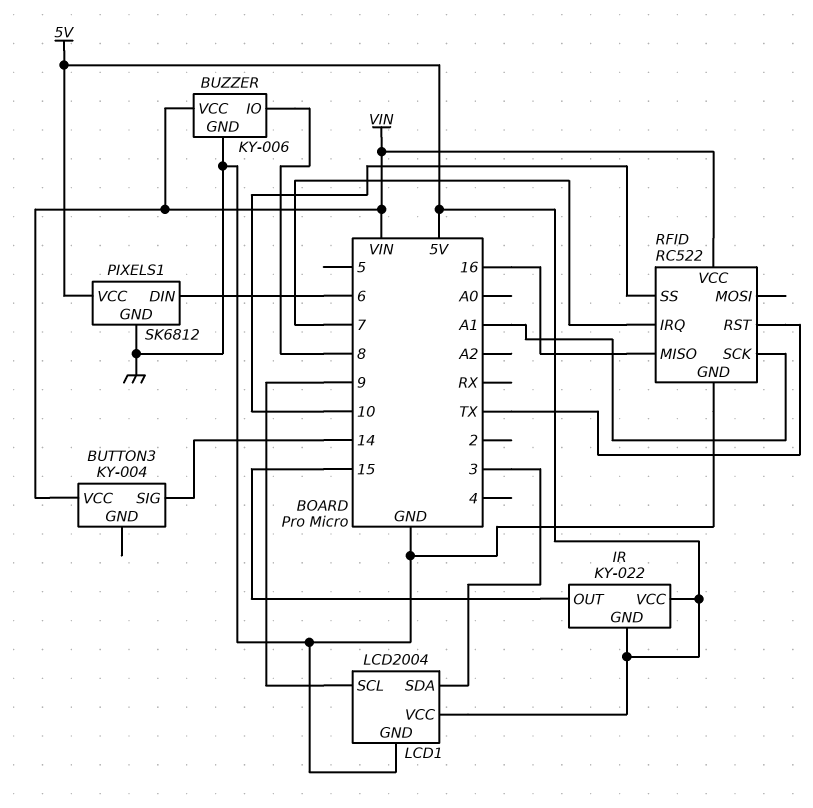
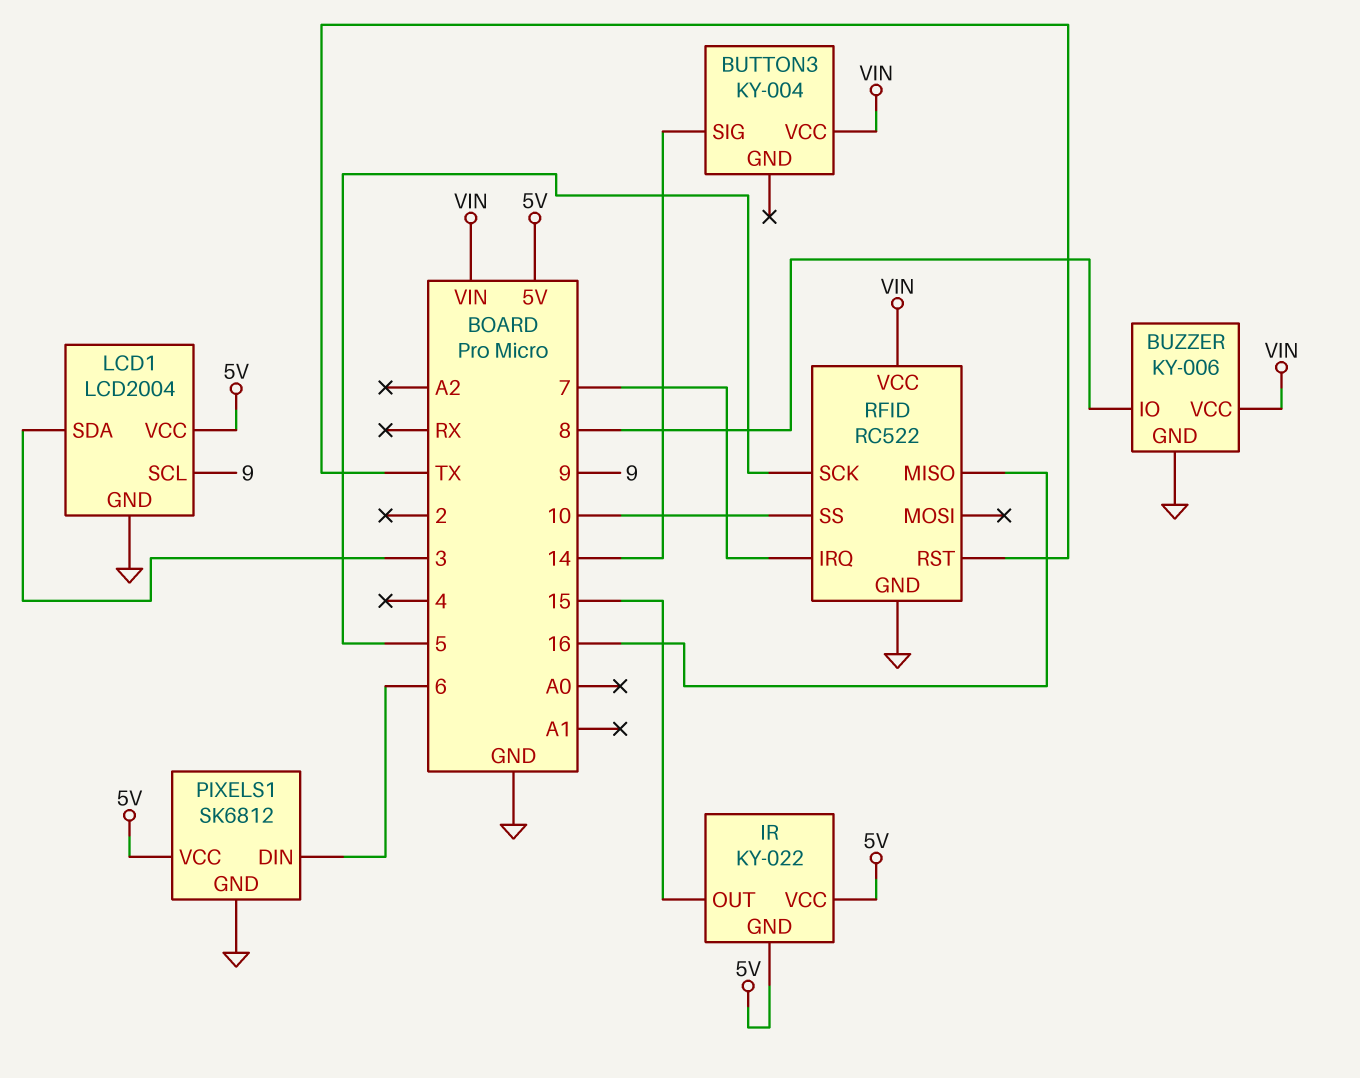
RFID pin SCK: A1 -> 5

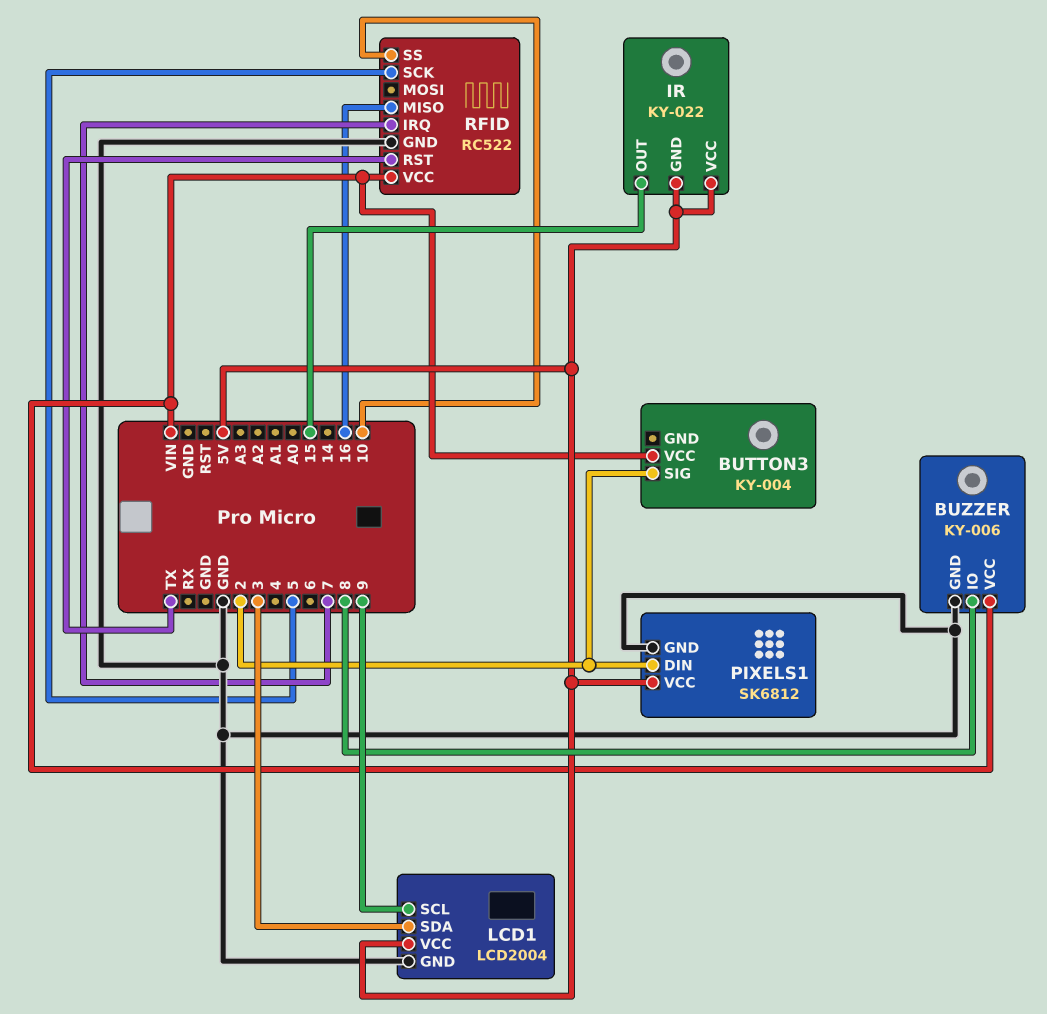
BUTTON3 pin SIG: 14 -> 2
PIXELS1 pin DIN: 6 -> 2

